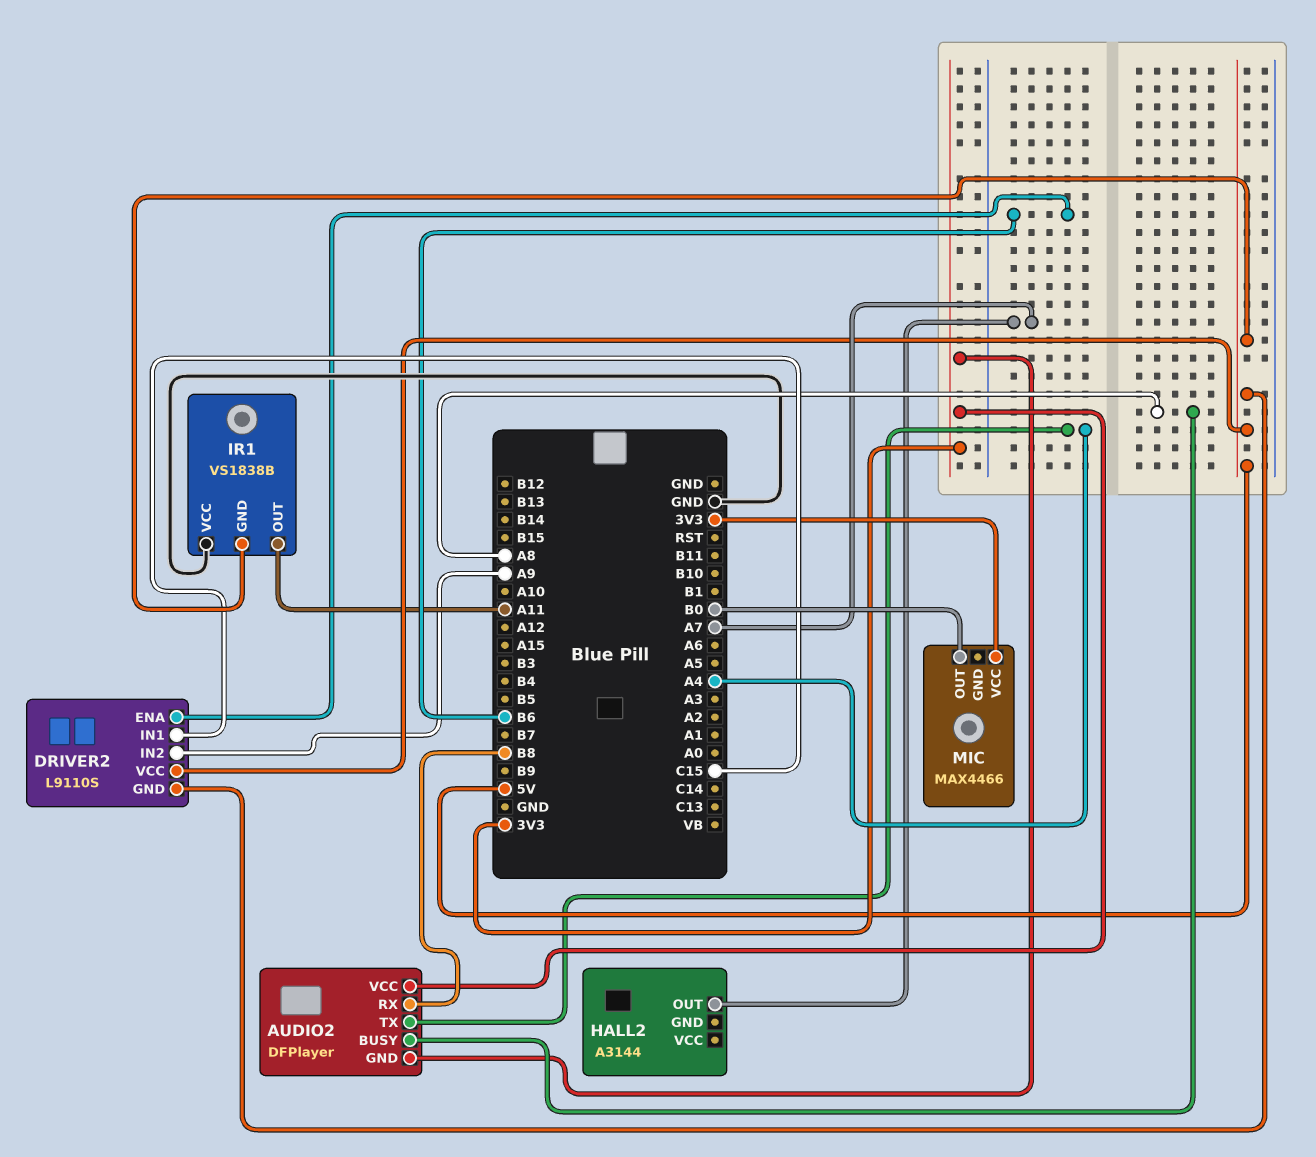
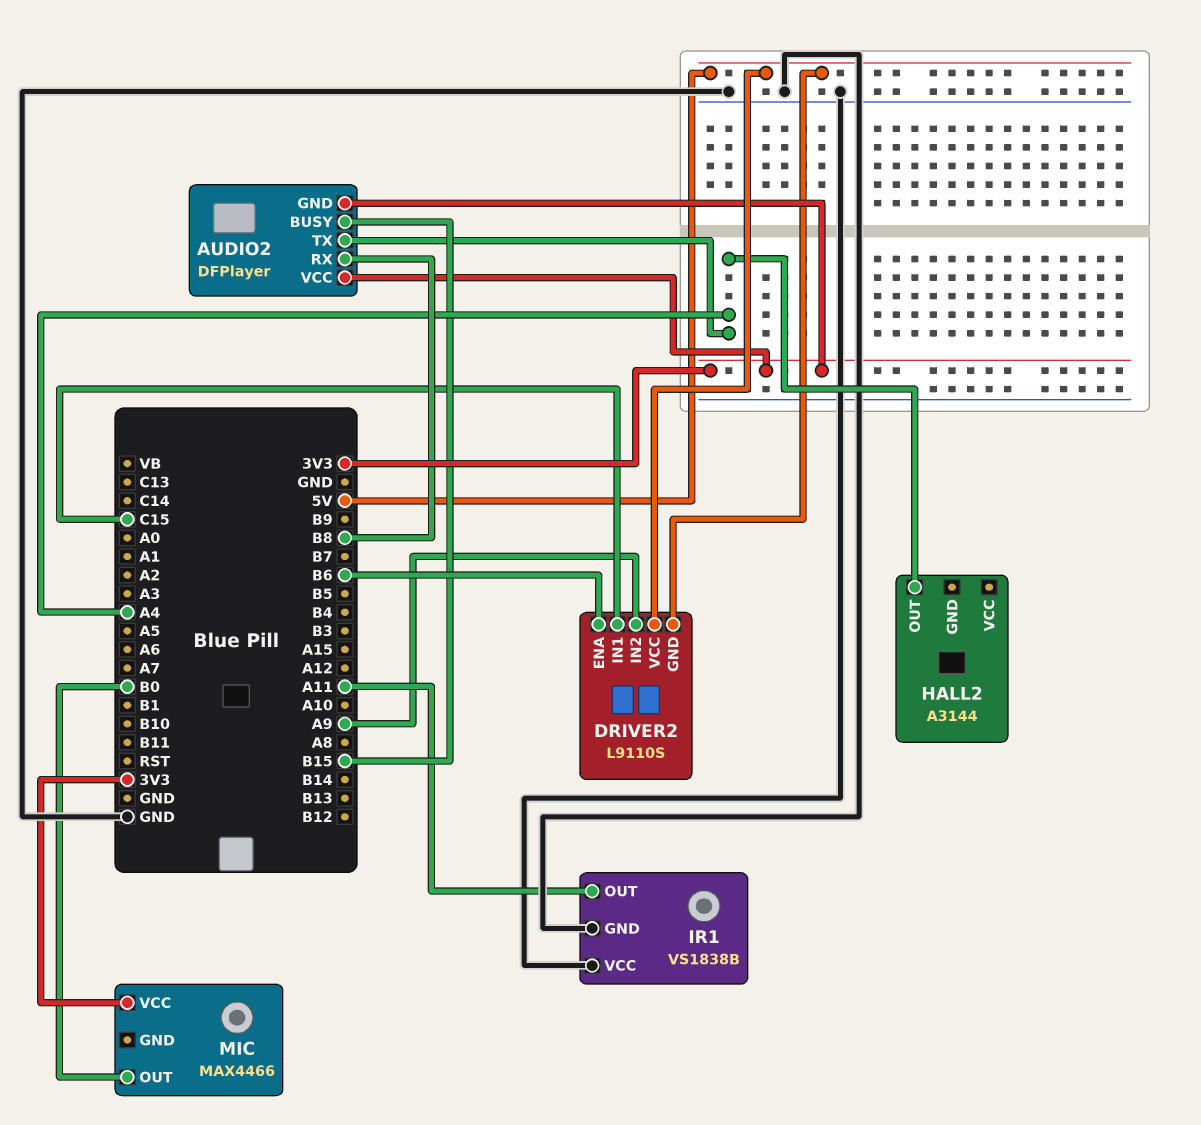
AUDIO2 pin BUSY: A8 -> B15
HALL2 pin OUT: A7 -> A4
IR1 pin GND: 5V -> GND

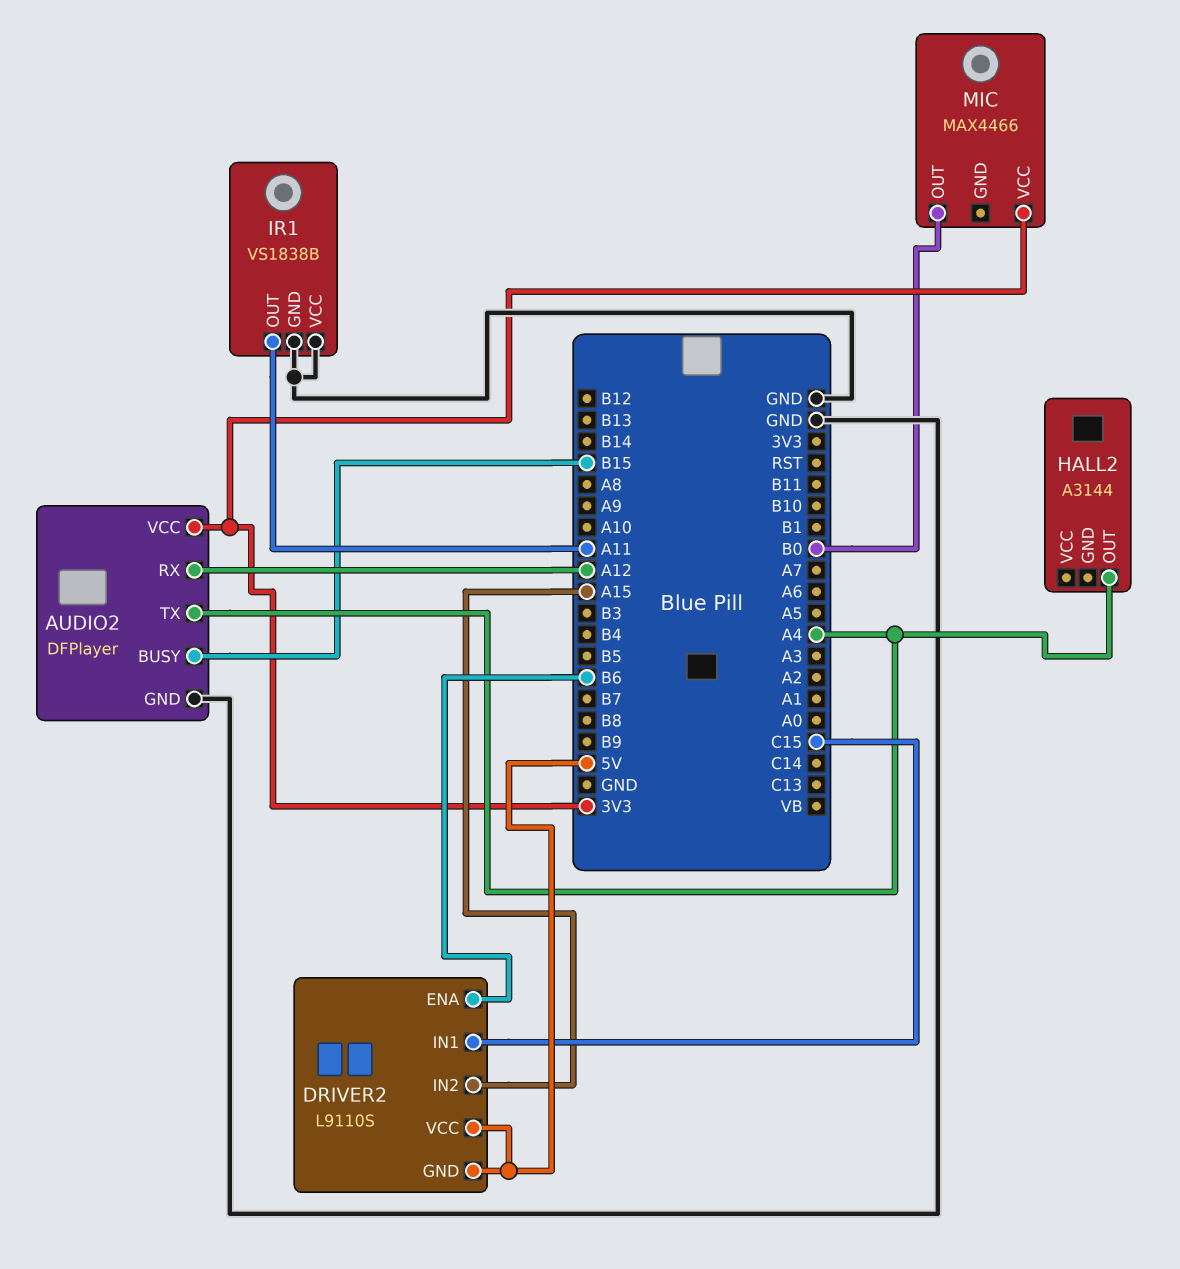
AUDIO2 pin GND: 3V3 -> GND
AUDIO2 pin RX: B8 -> A12
DRIVER2 pin IN2: A9 -> A15

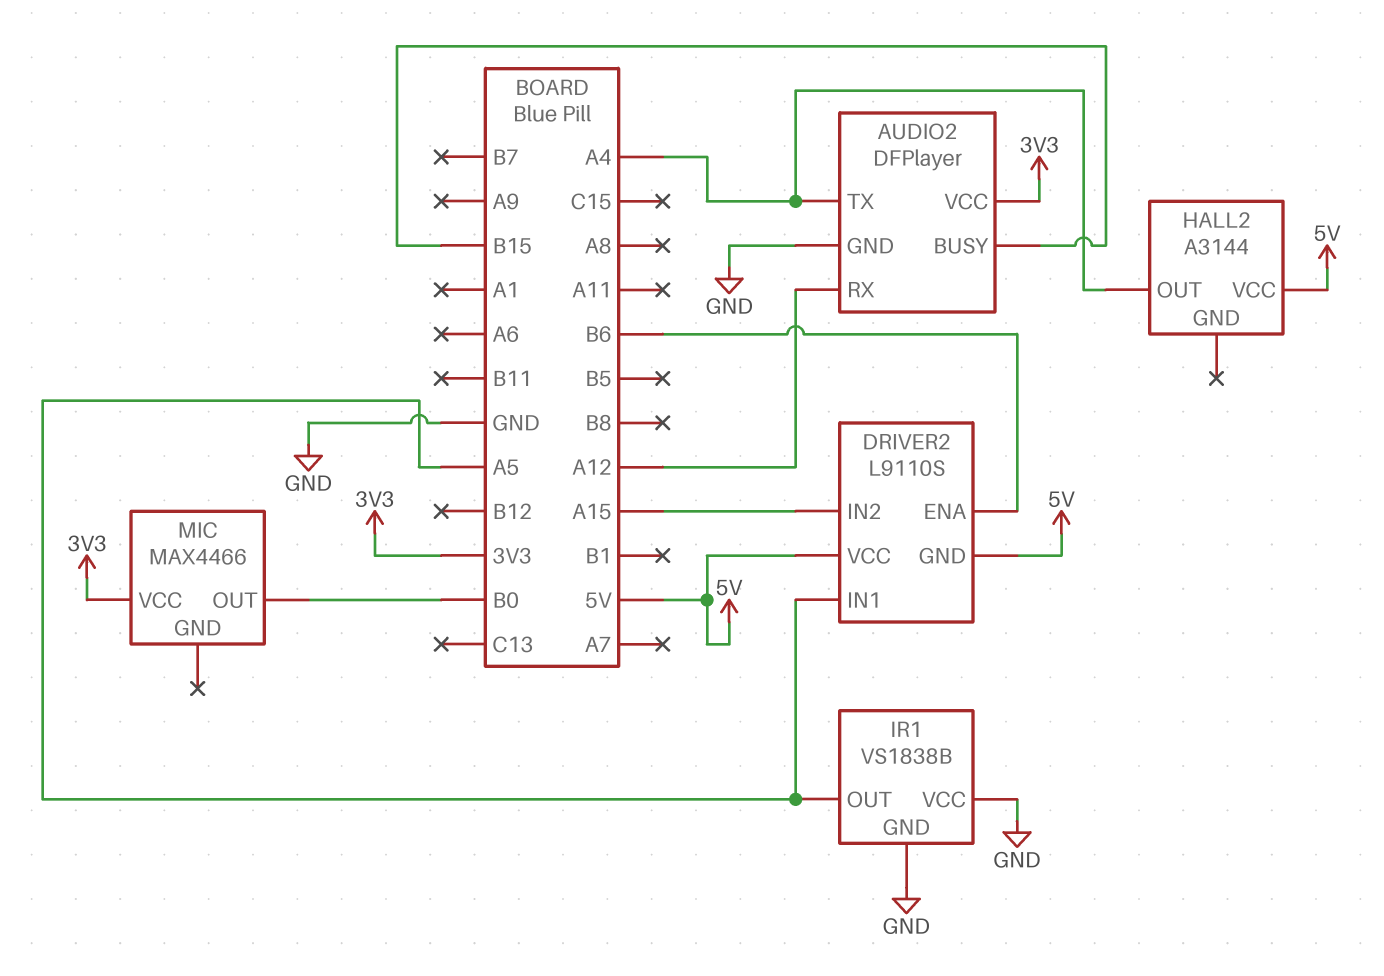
DRIVER2 pin IN1: C15 -> A5
HALL2 pin VCC: none -> 5V
IR1 pin OUT: A11 -> A5

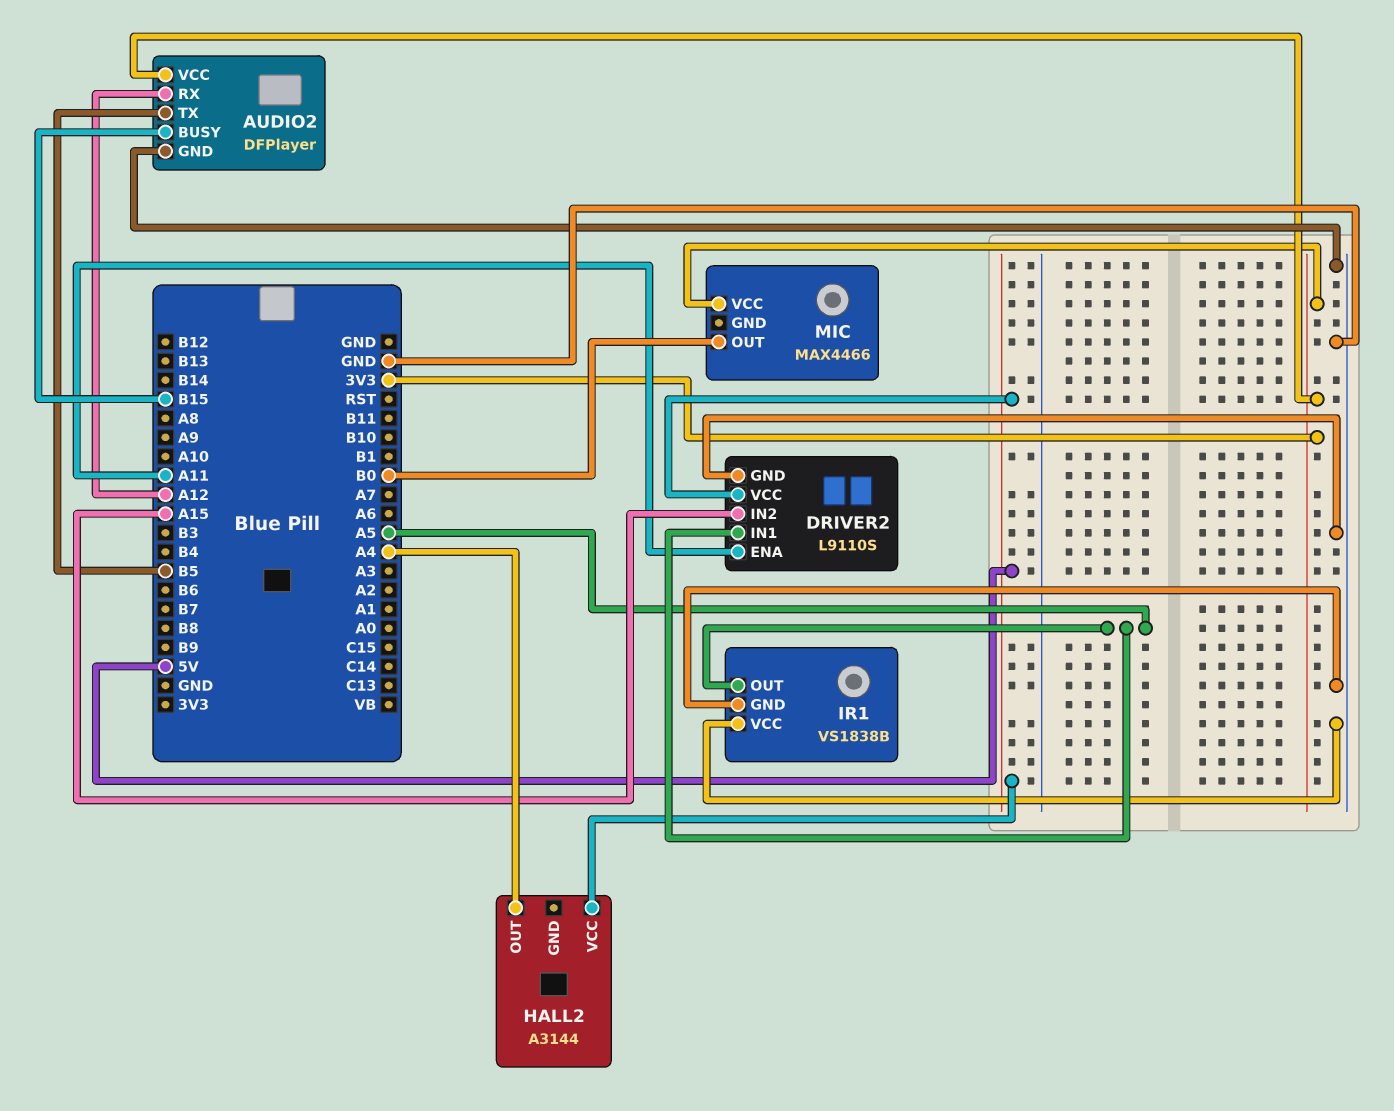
AUDIO2 pin TX: A4 -> B5
DRIVER2 pin ENA: B6 -> A11
DRIVER2 pin GND: 5V -> GND

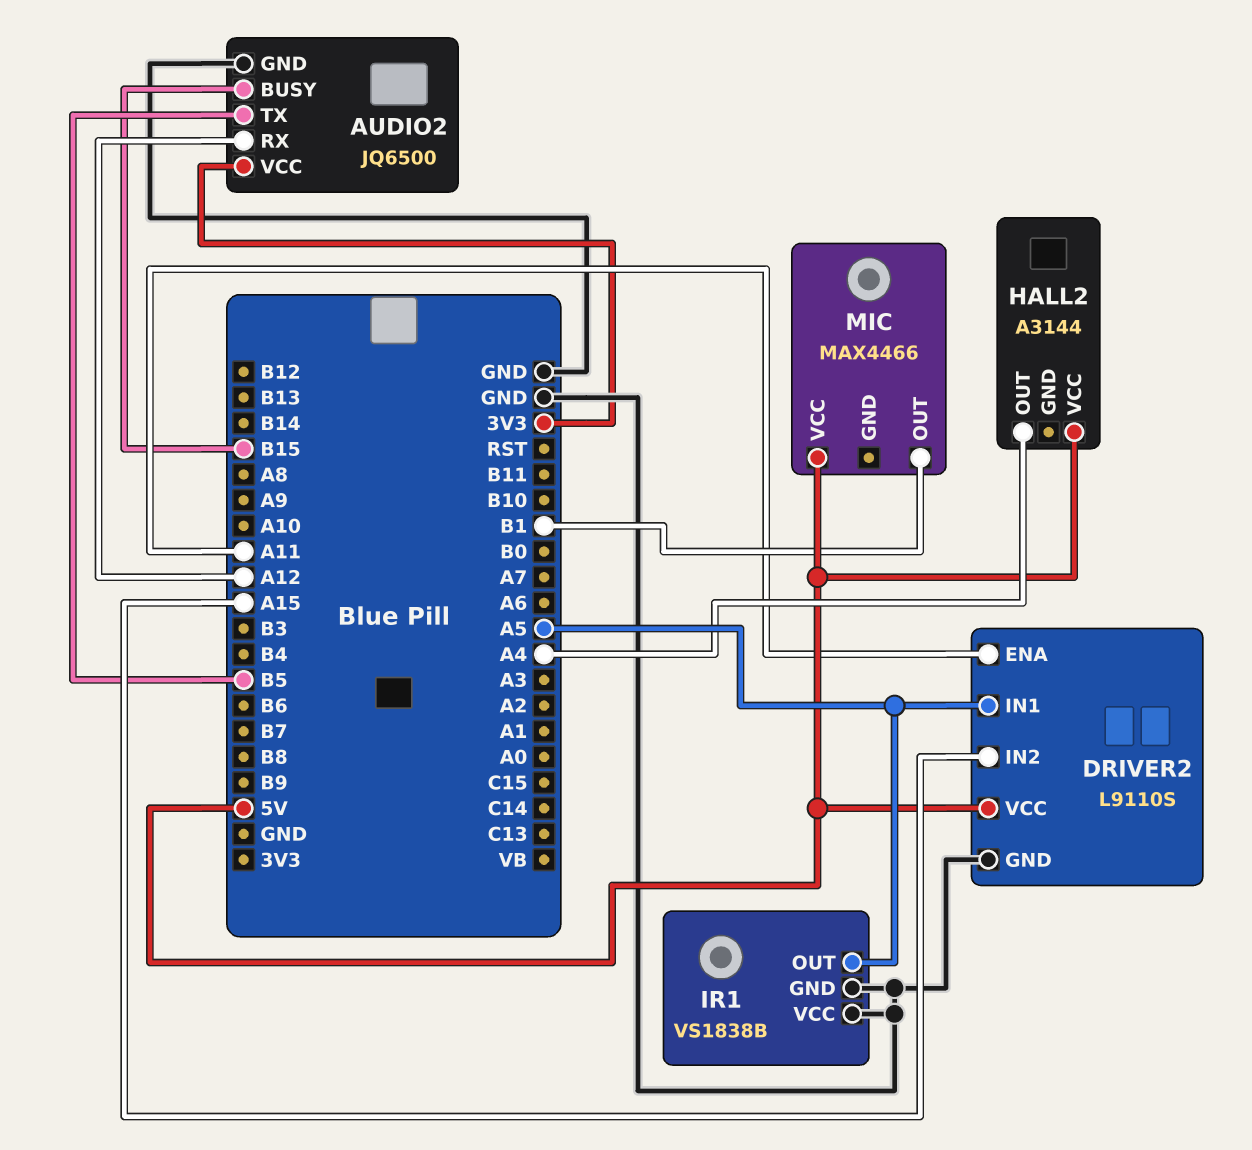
AUDIO2: DFPlayer -> JQ6500
MIC pin OUT: B0 -> B1
MIC pin VCC: 3V3 -> 5V

